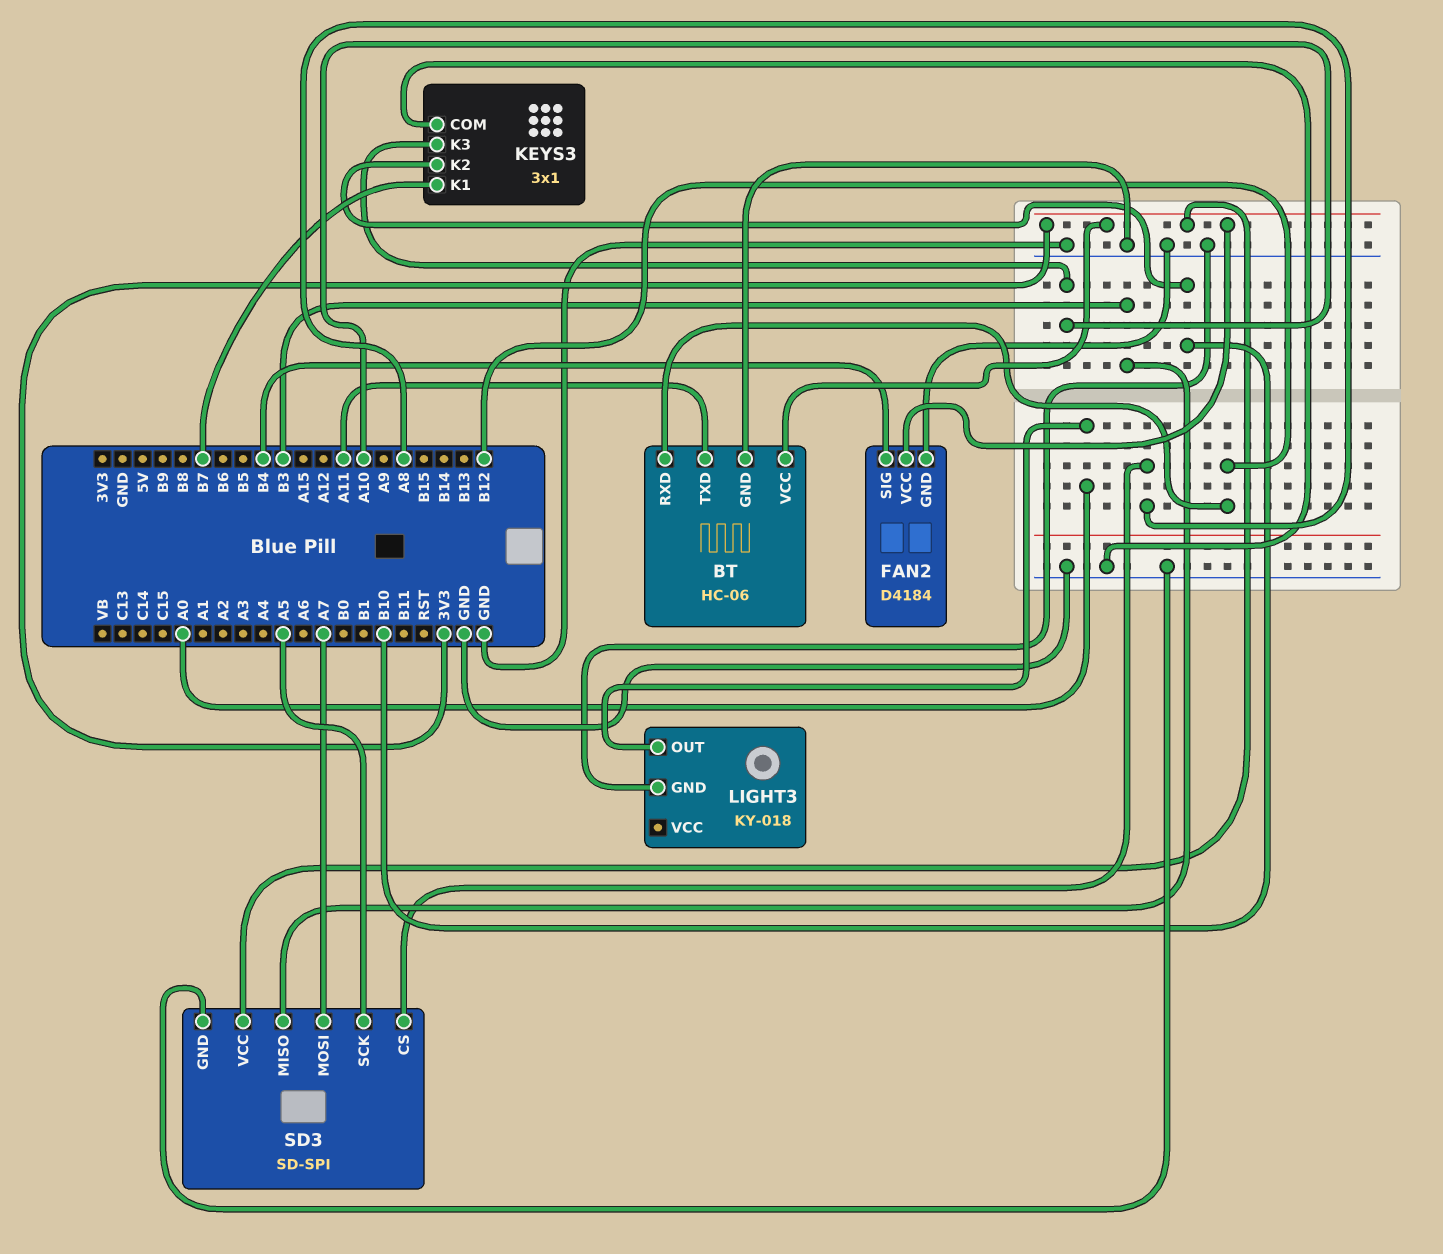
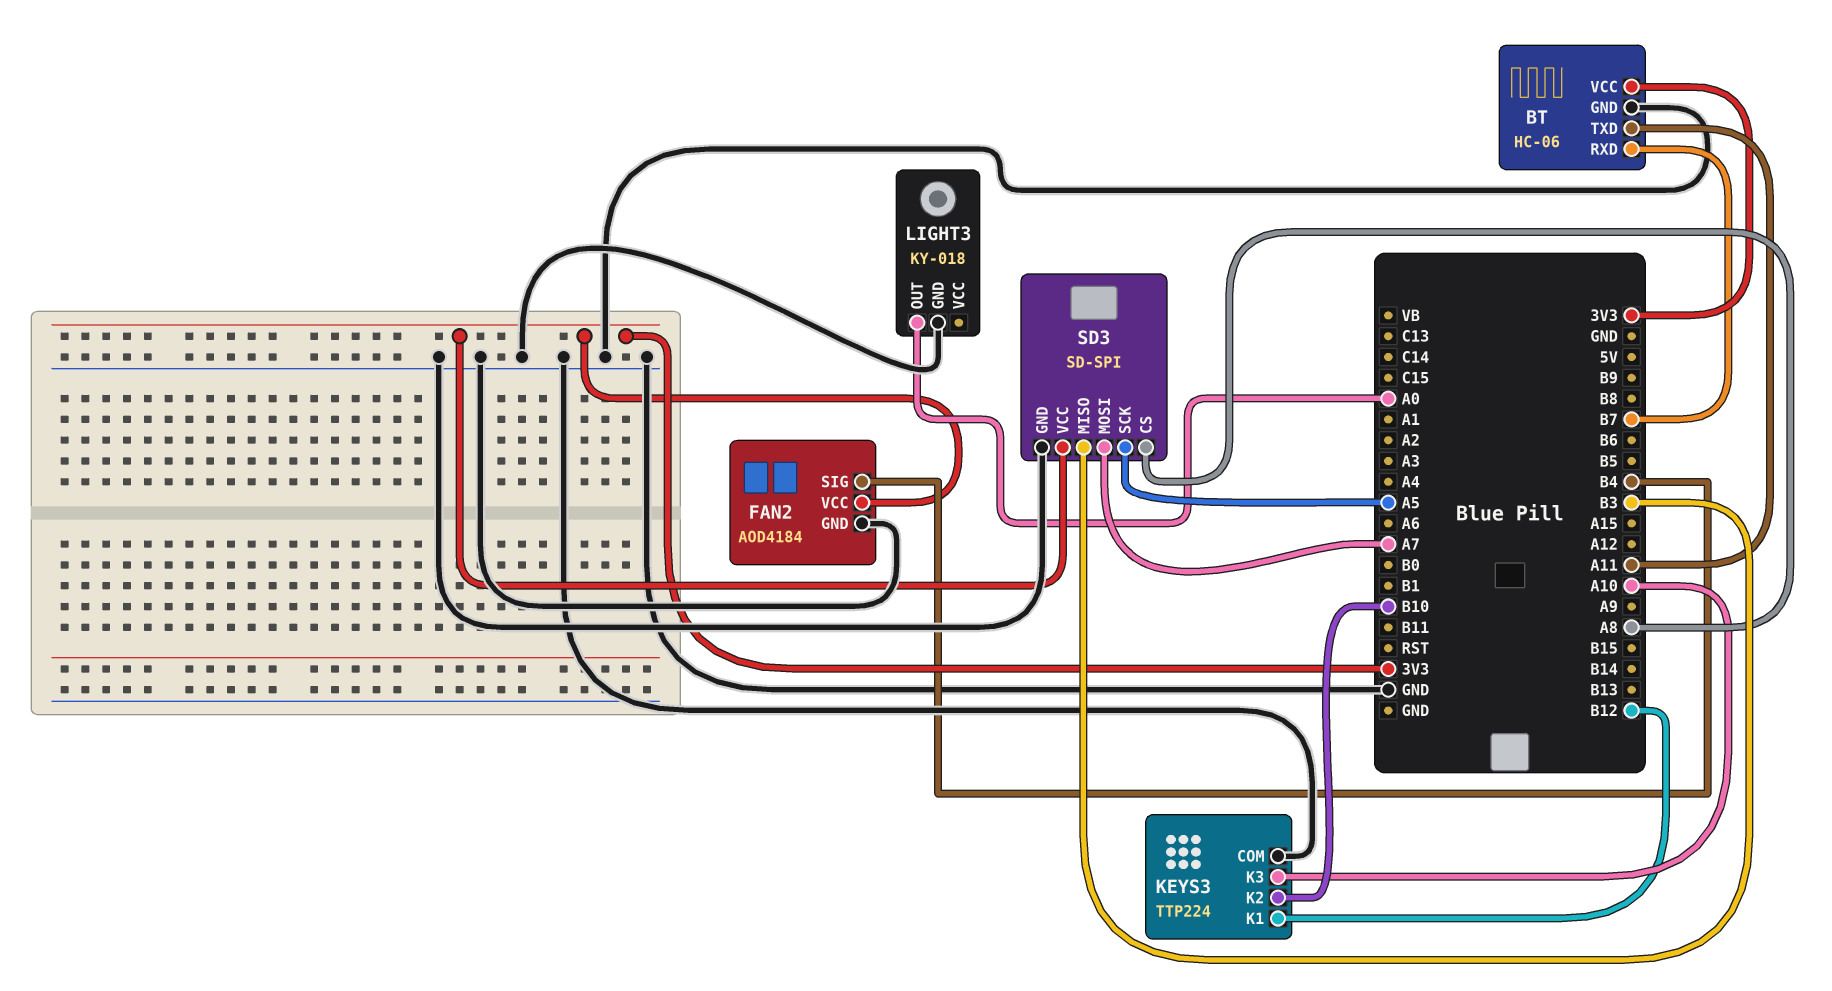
BT pin RXD: B12 -> B7
FAN2: D4184 -> AOD4184
KEYS3: 3x1 -> TTP224
KEYS3 pin K1: B7 -> B12

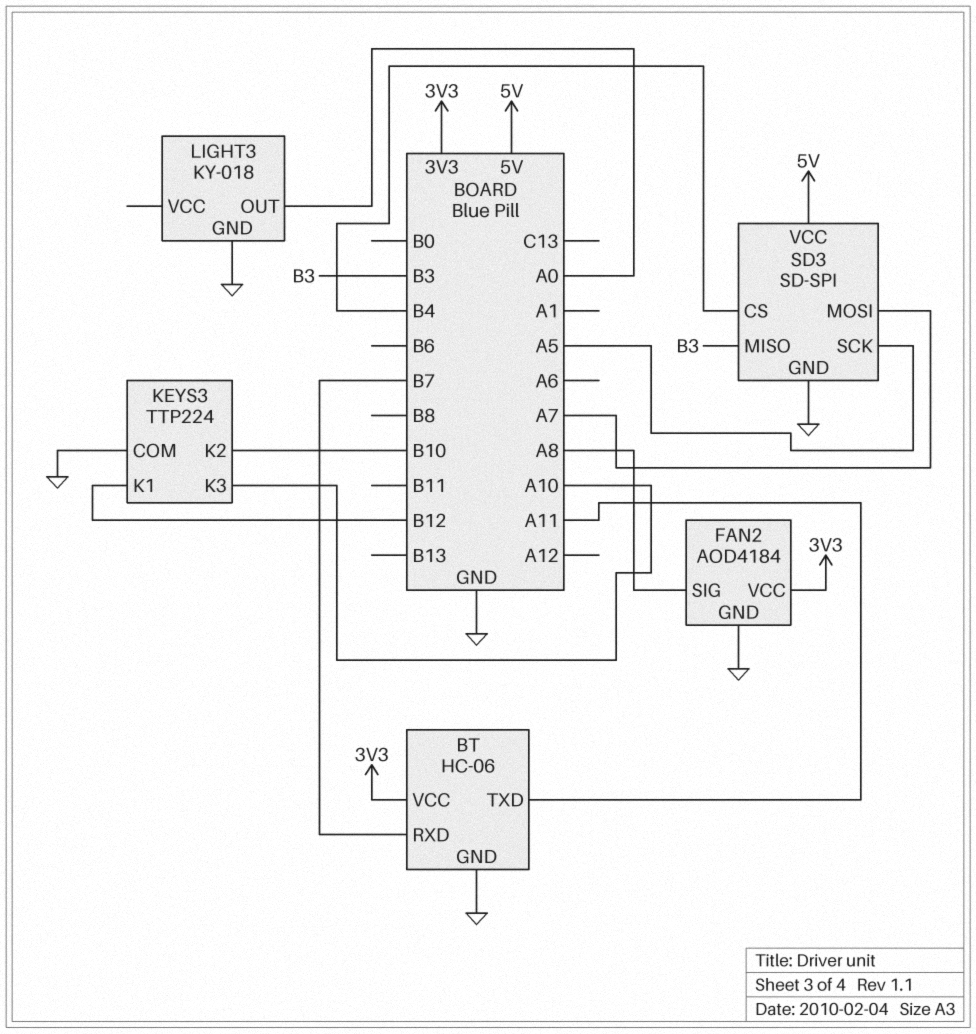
FAN2 pin SIG: B4 -> A8
SD3 pin CS: A8 -> B4
SD3 pin VCC: 3V3 -> 5V

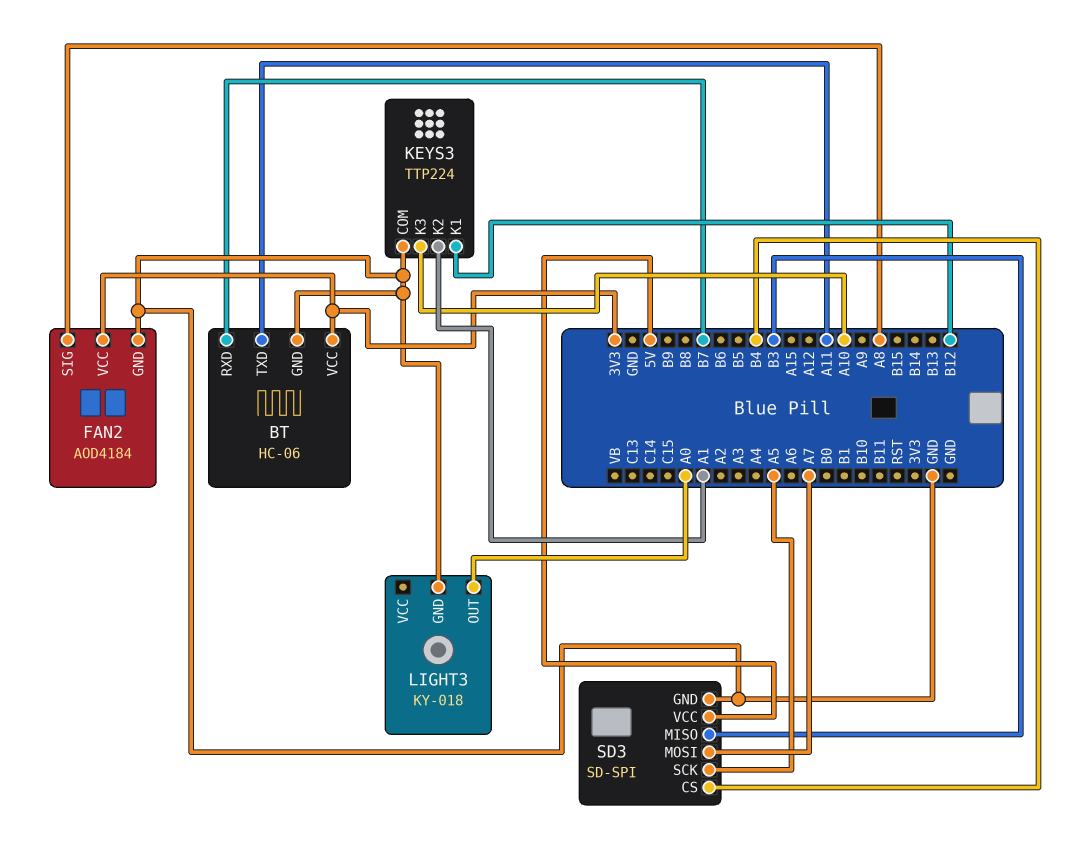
KEYS3 pin K2: B10 -> A1

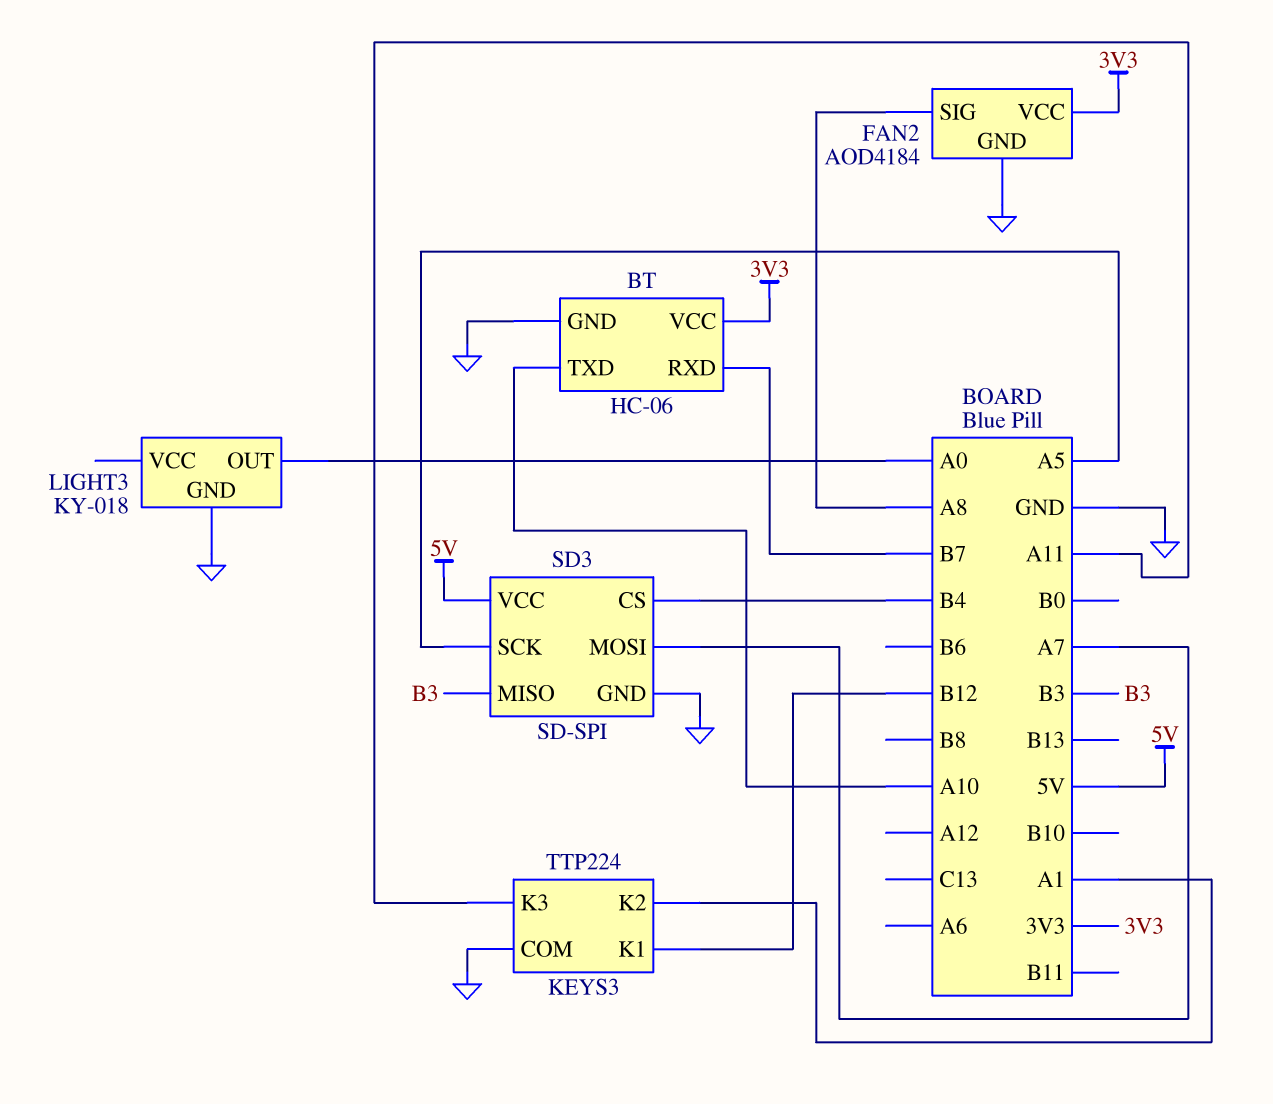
BT pin TXD: A11 -> A10
KEYS3 pin K3: A10 -> A11

